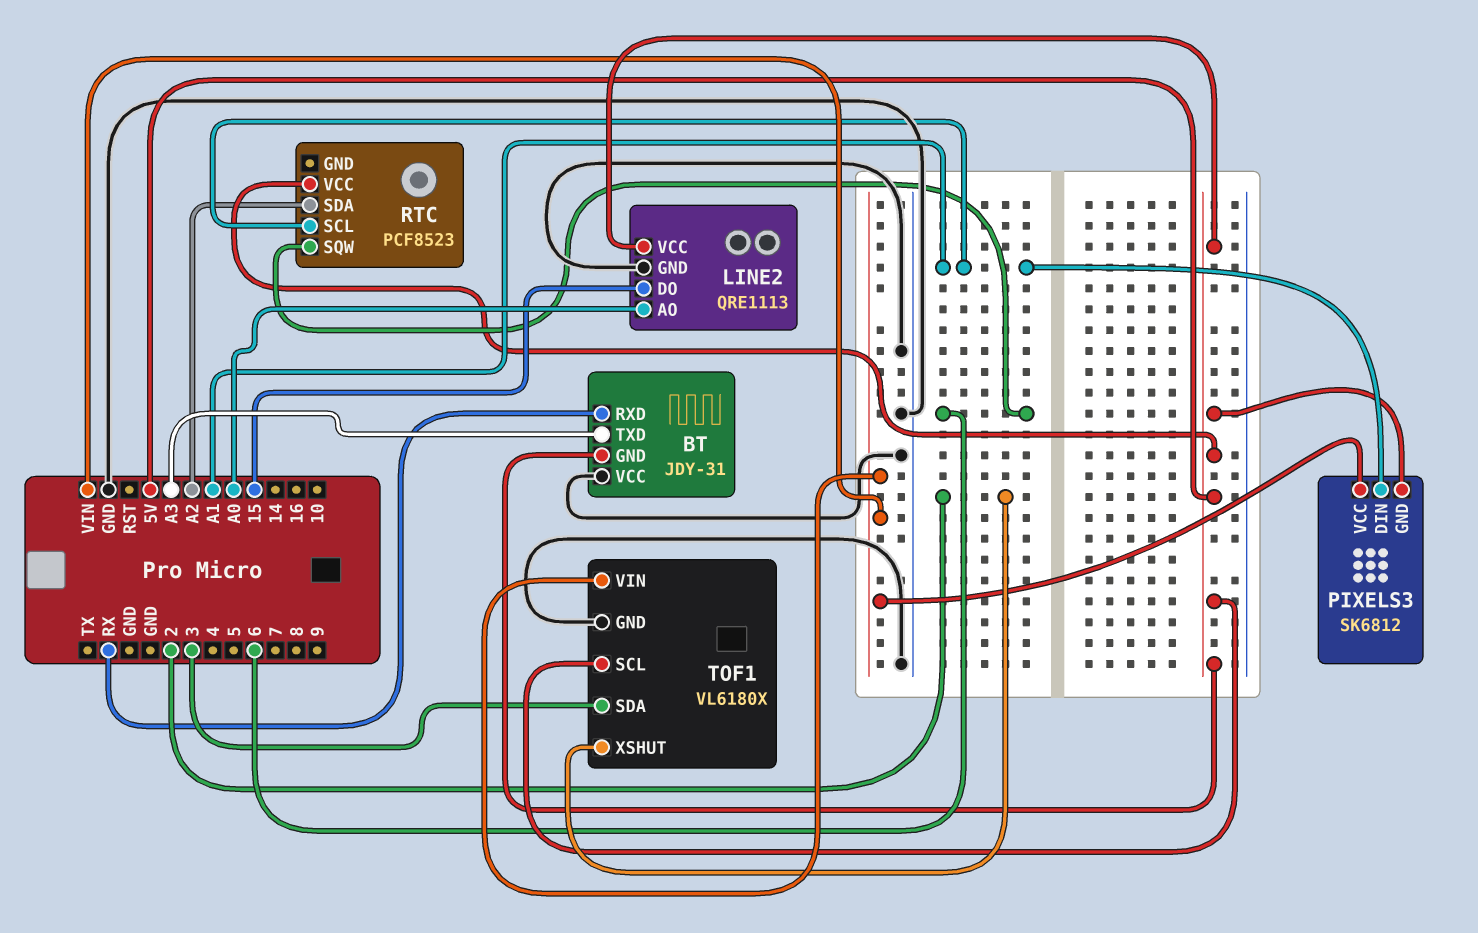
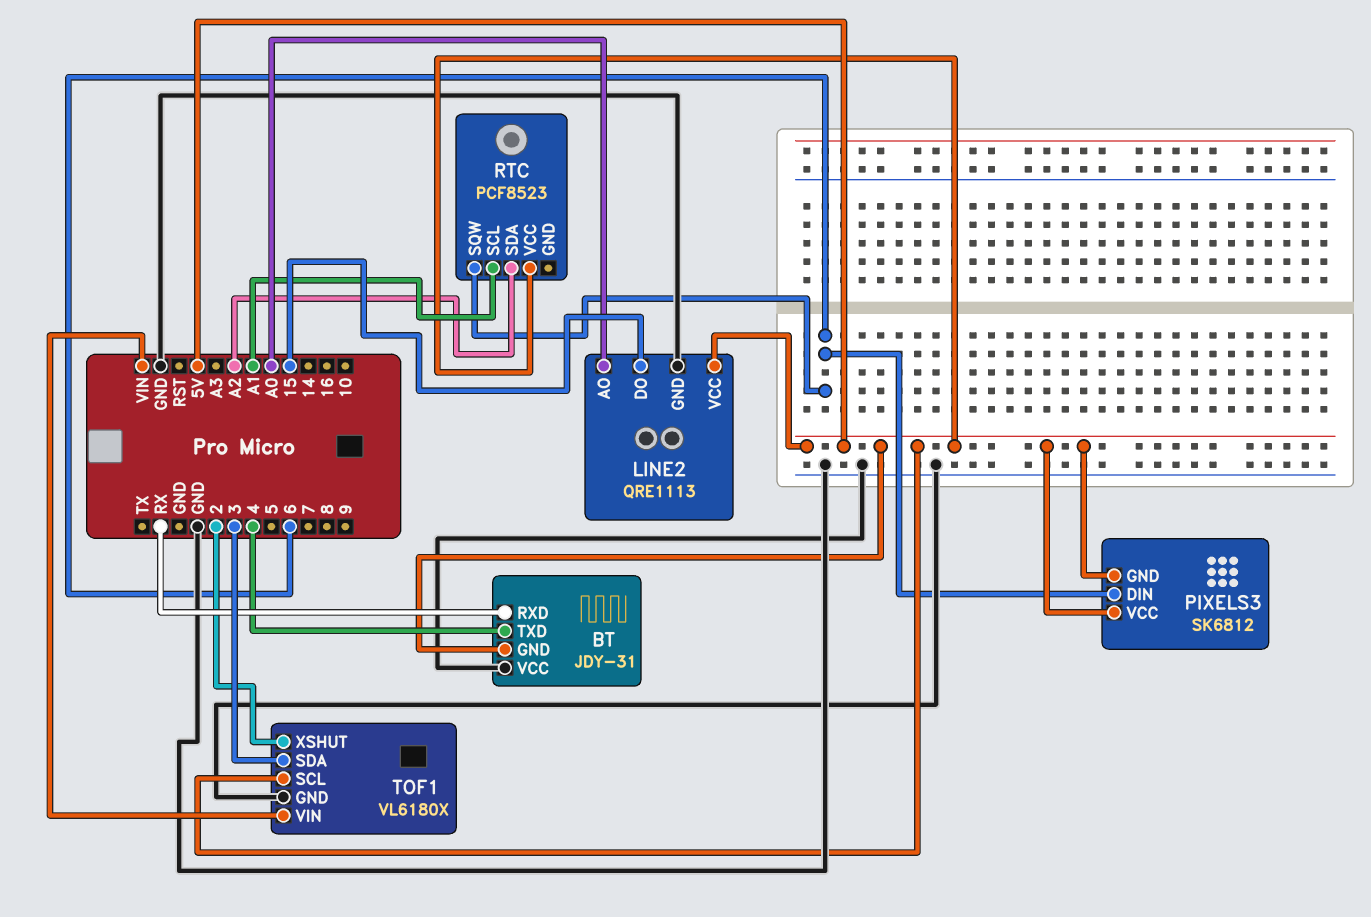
BT pin TXD: A3 -> 4
PIXELS3 pin DIN: A1 -> 6
PIXELS3 pin VCC: VIN -> 5V

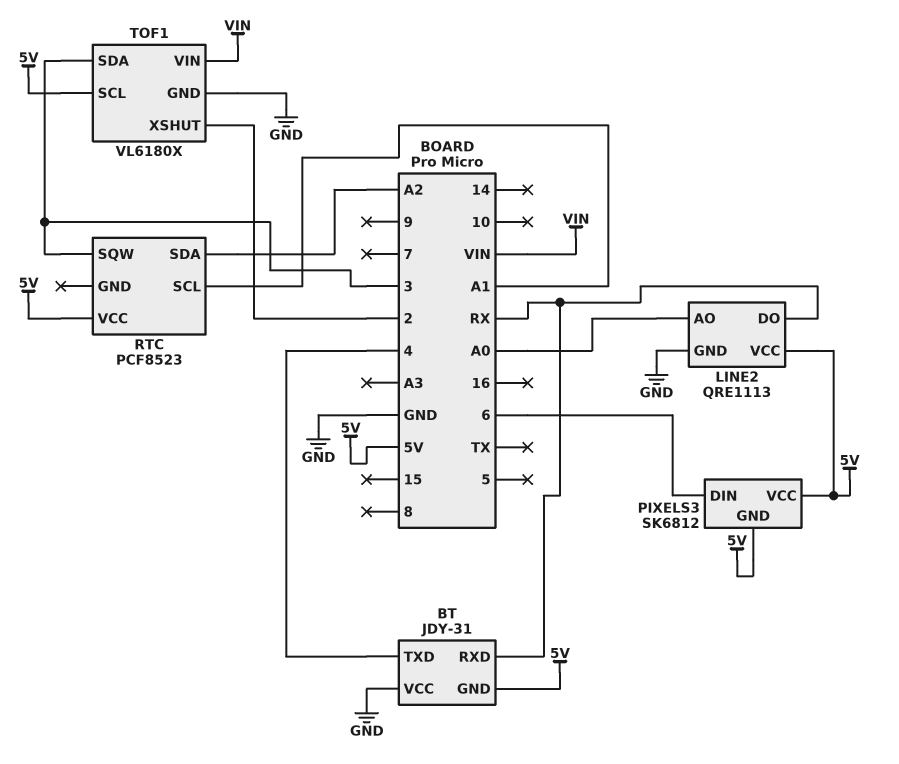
LINE2 pin DO: 15 -> RX
RTC pin SQW: 6 -> 3

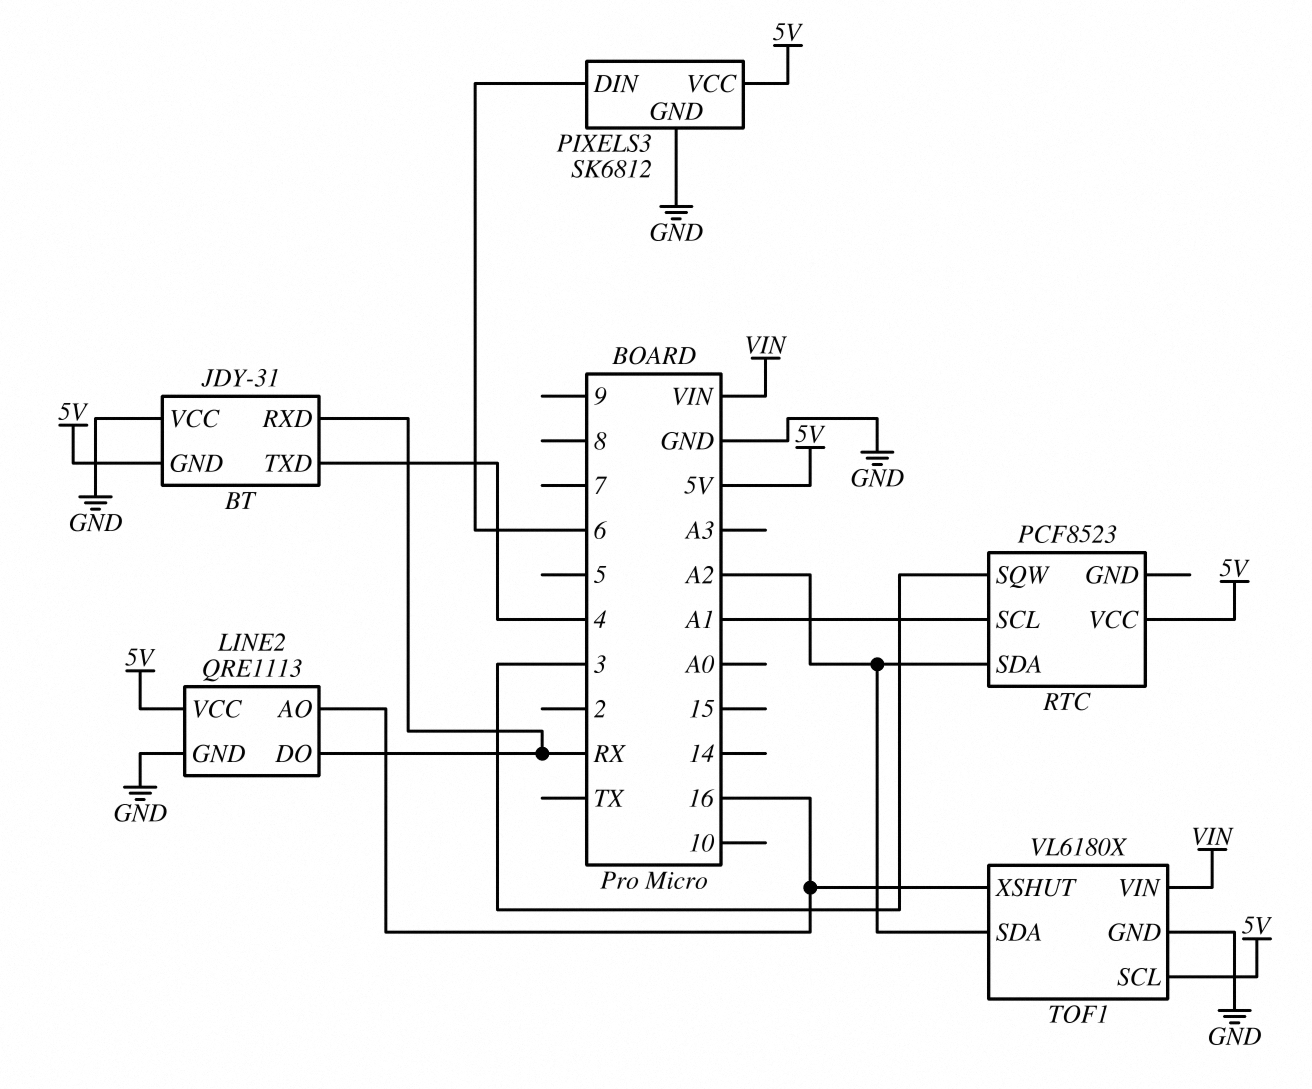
LINE2 pin AO: A0 -> 16
PIXELS3 pin GND: 5V -> GND
TOF1 pin SDA: 3 -> A2
TOF1 pin XSHUT: 2 -> 16

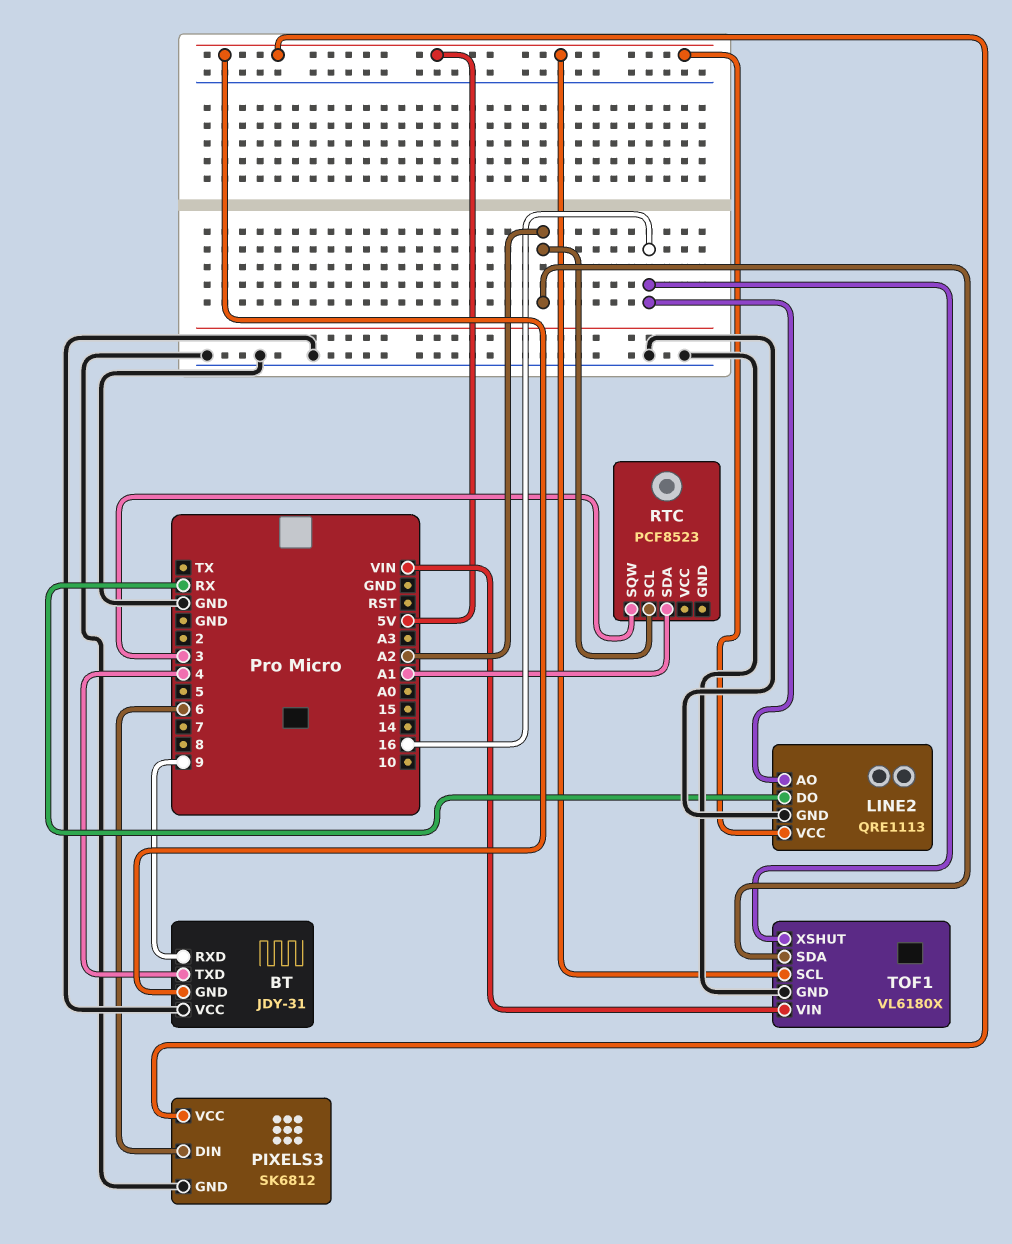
BT pin RXD: RX -> 9
RTC pin SCL: A1 -> A2
RTC pin SDA: A2 -> A1
RTC pin VCC: 5V -> none

